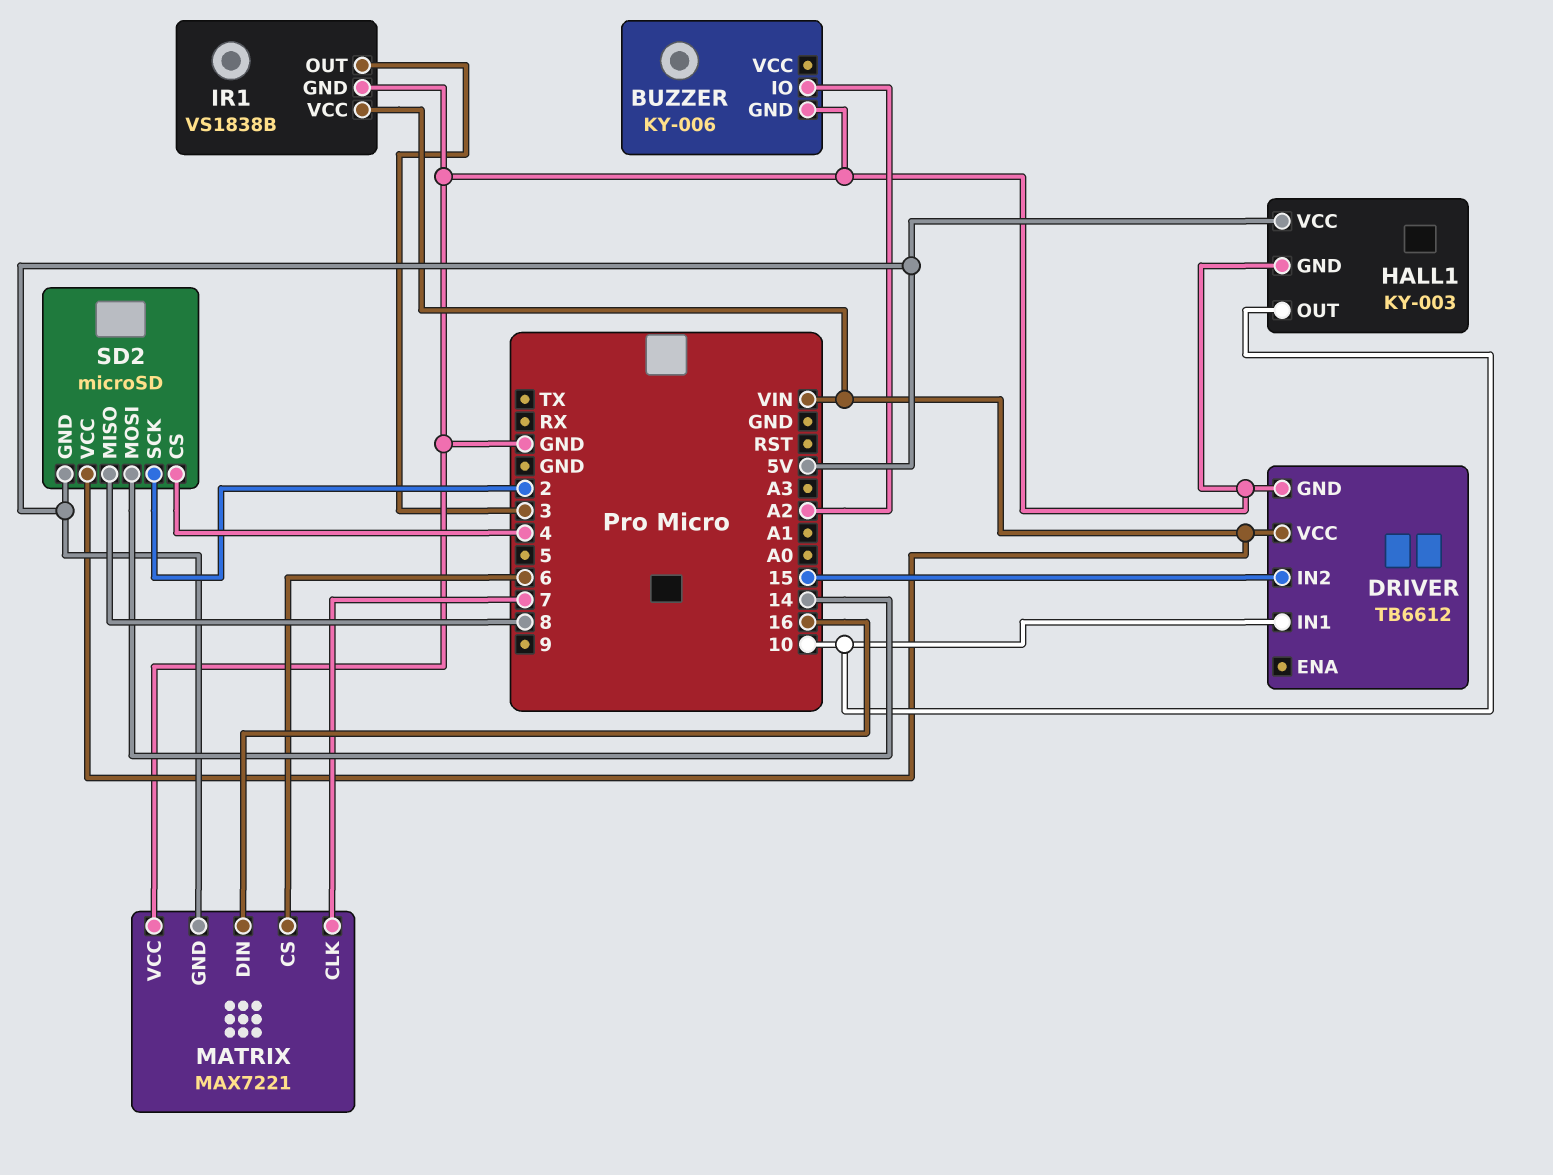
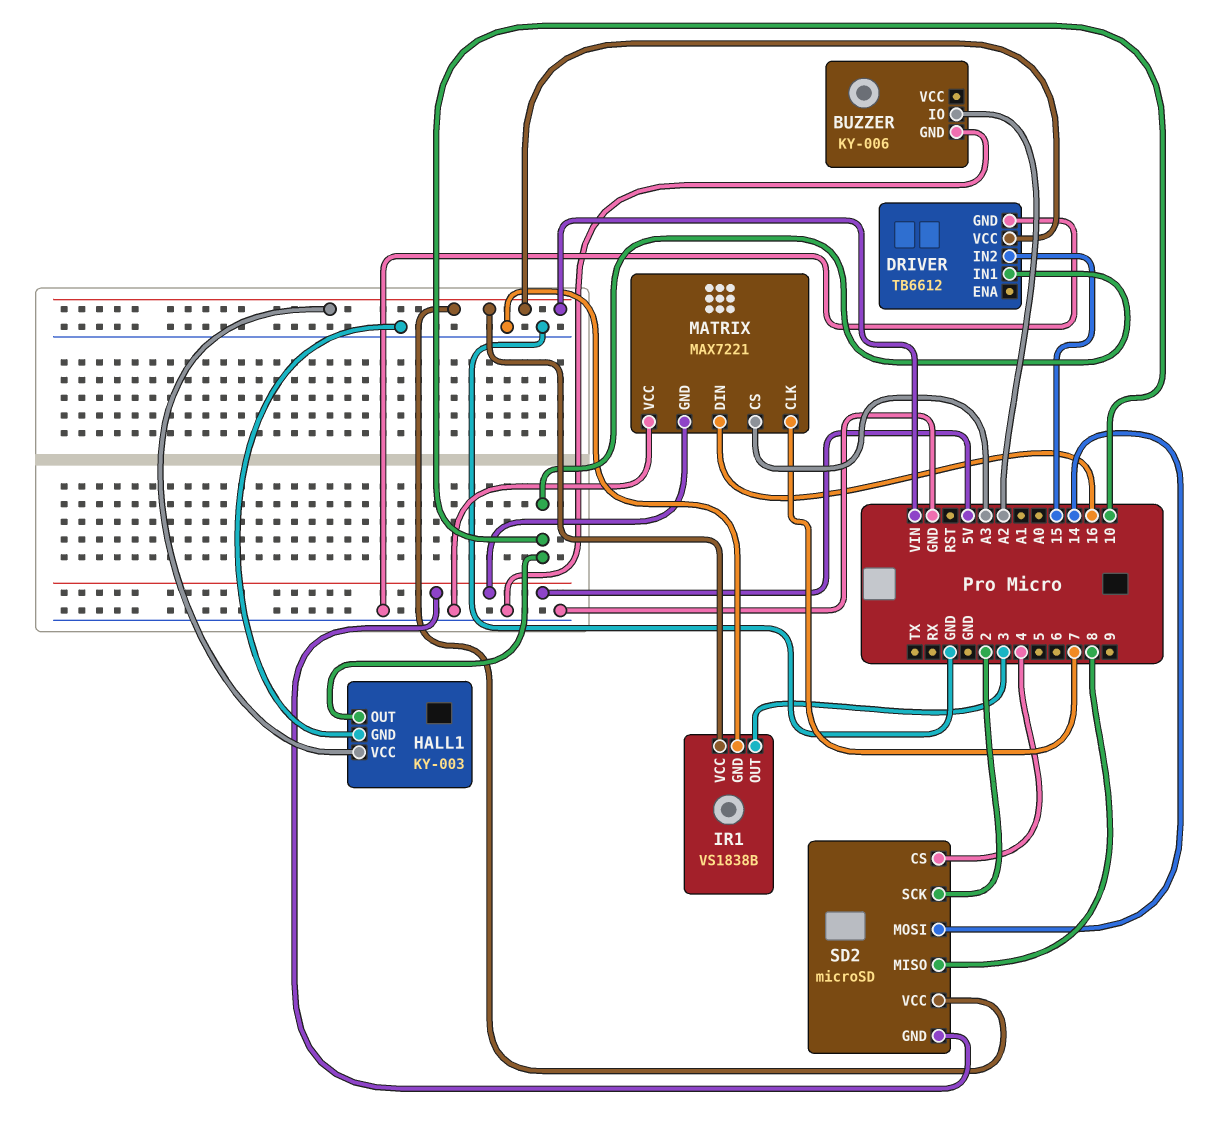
HALL1 pin VCC: 5V -> VIN
MATRIX pin CS: 6 -> A3

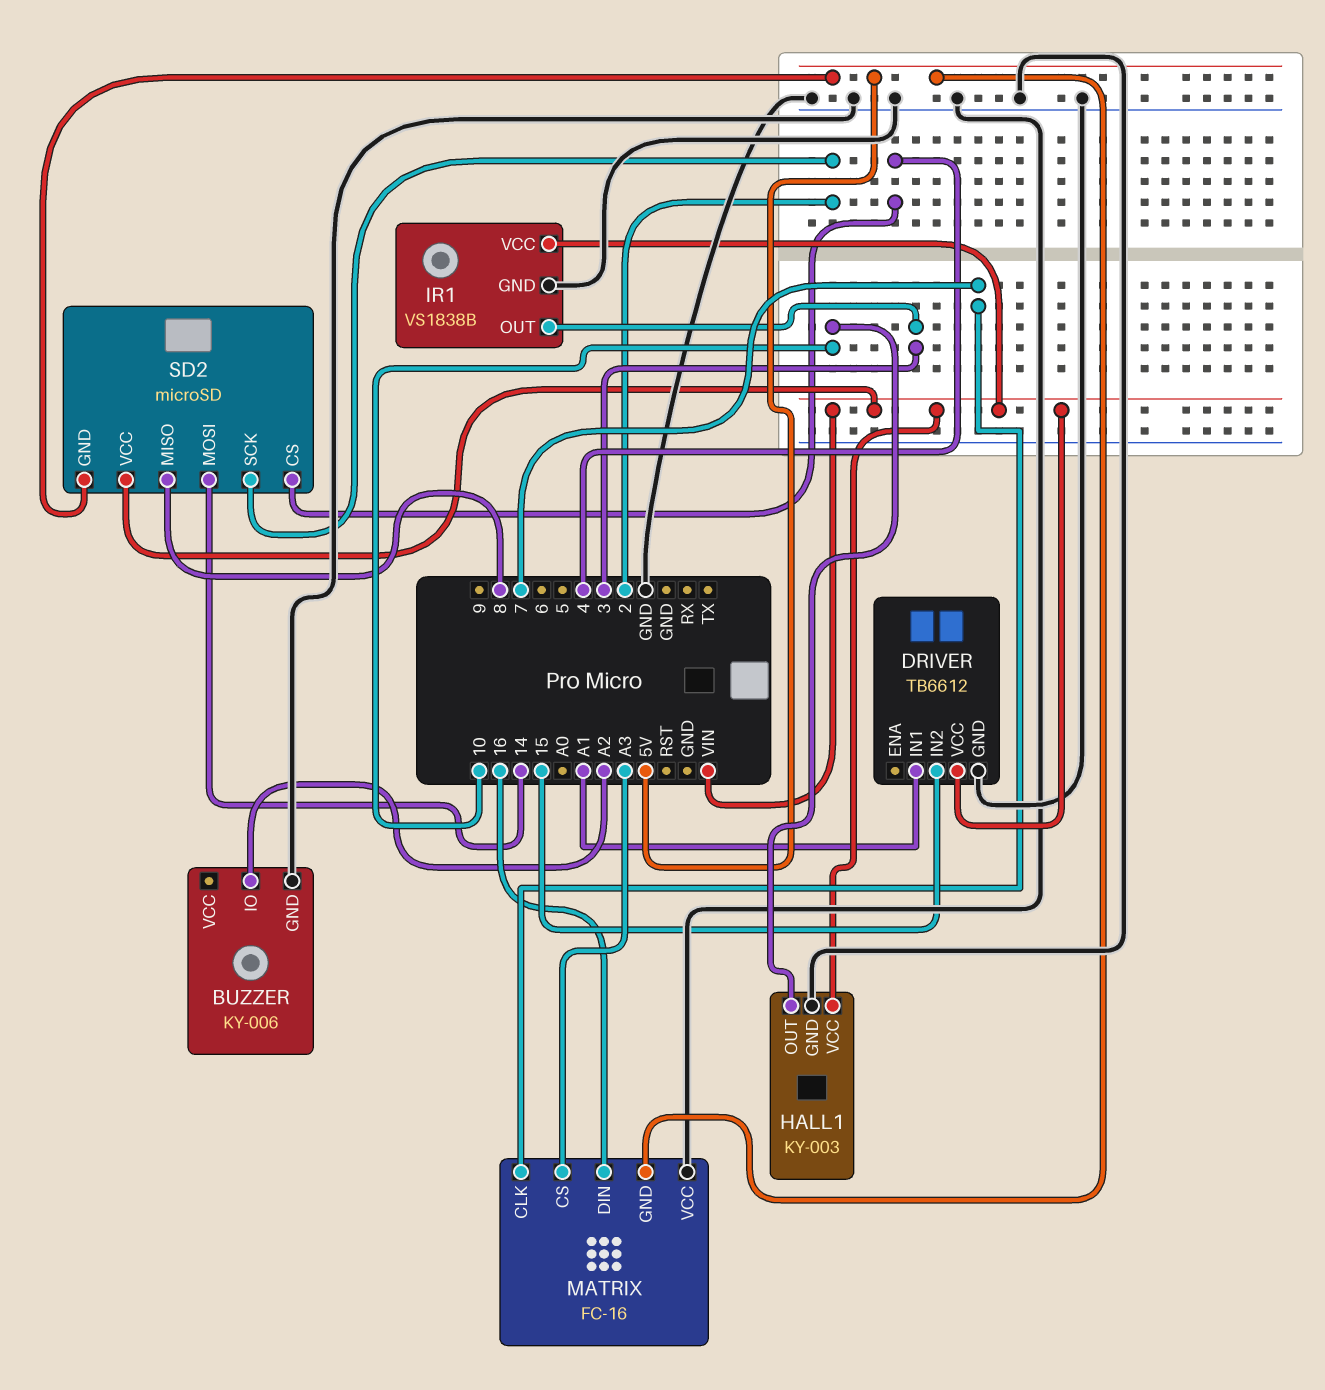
DRIVER pin IN1: 10 -> A1
MATRIX: MAX7221 -> FC-16

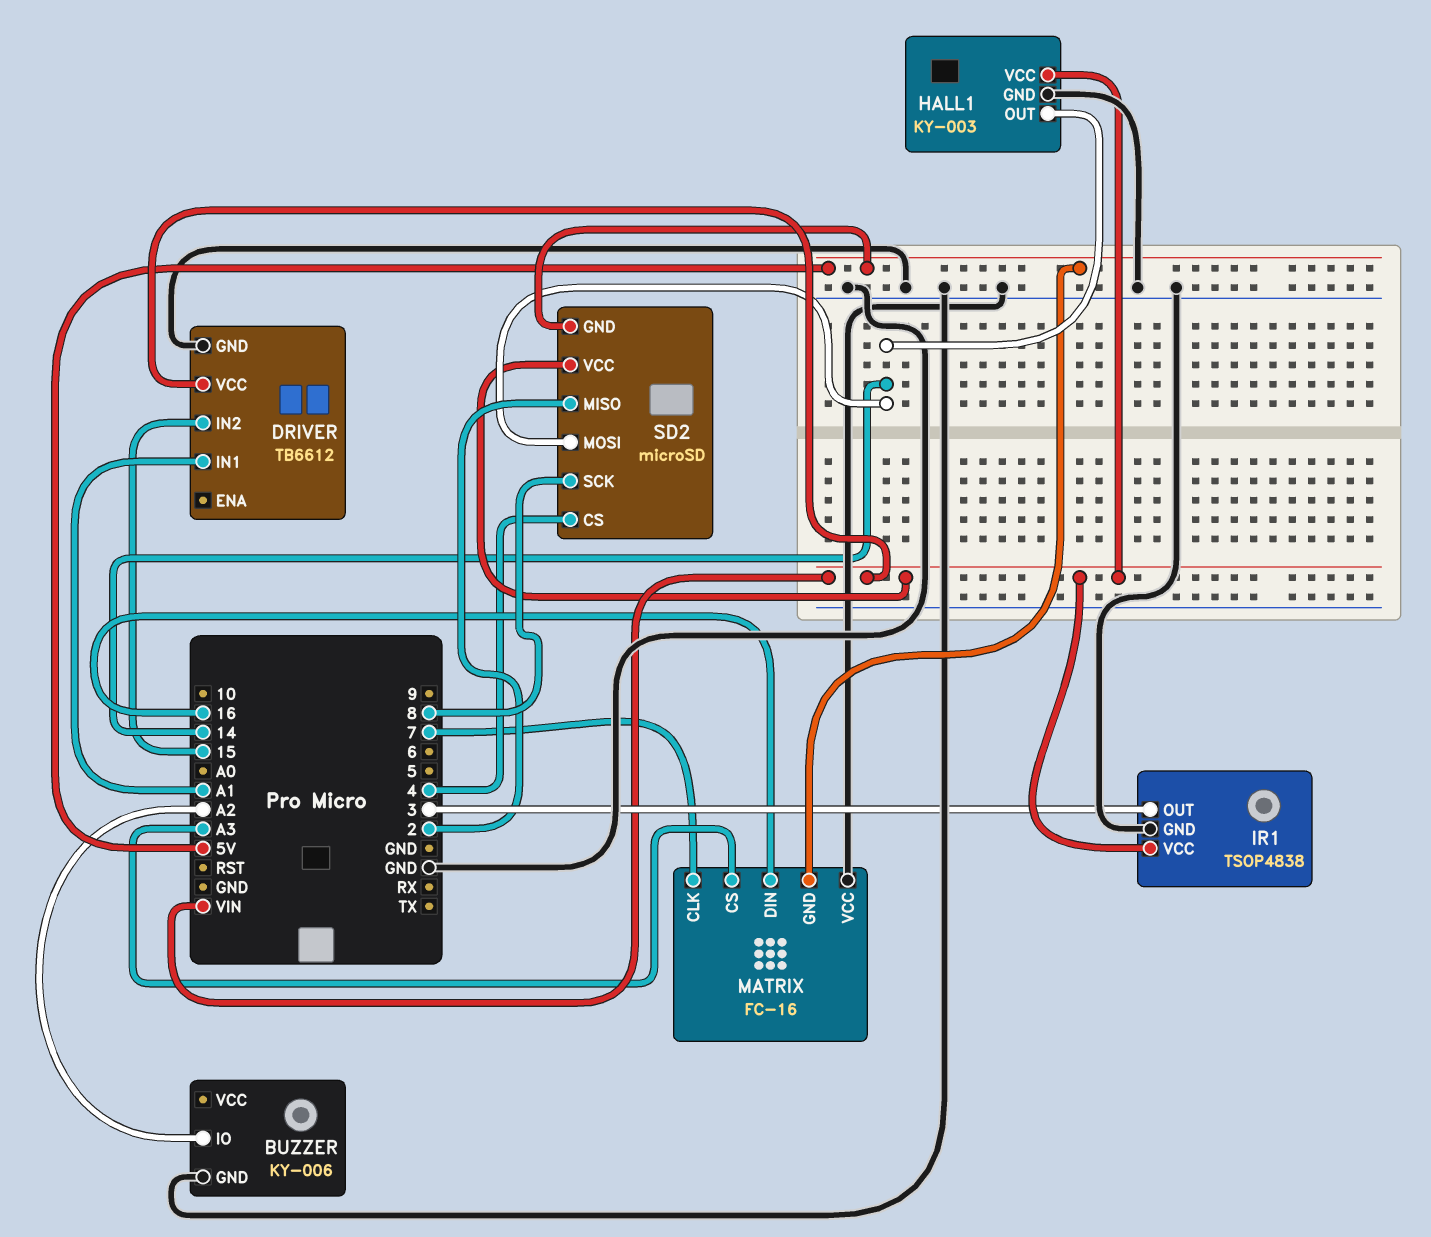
HALL1 pin OUT: 10 -> 14
IR1: VS1838B -> TSOP4838
SD2 pin MISO: 8 -> 2
SD2 pin SCK: 2 -> 8

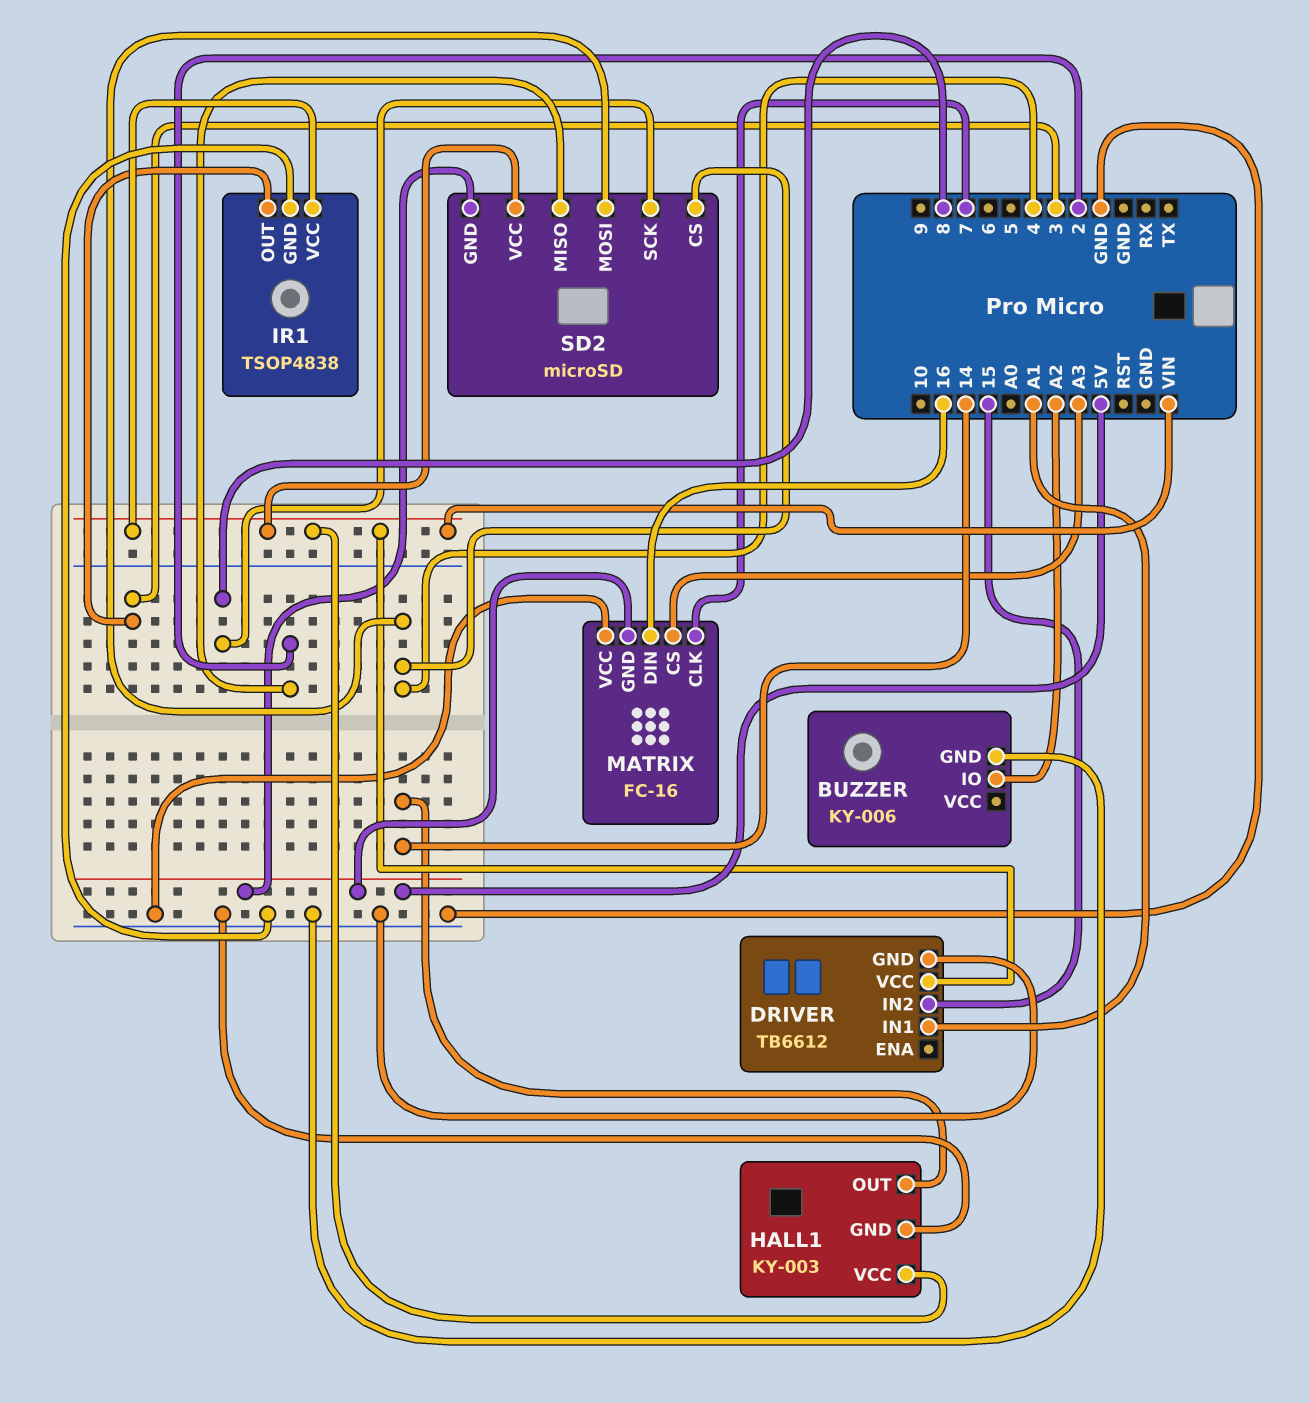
SD2 pin MOSI: 14 -> 4

